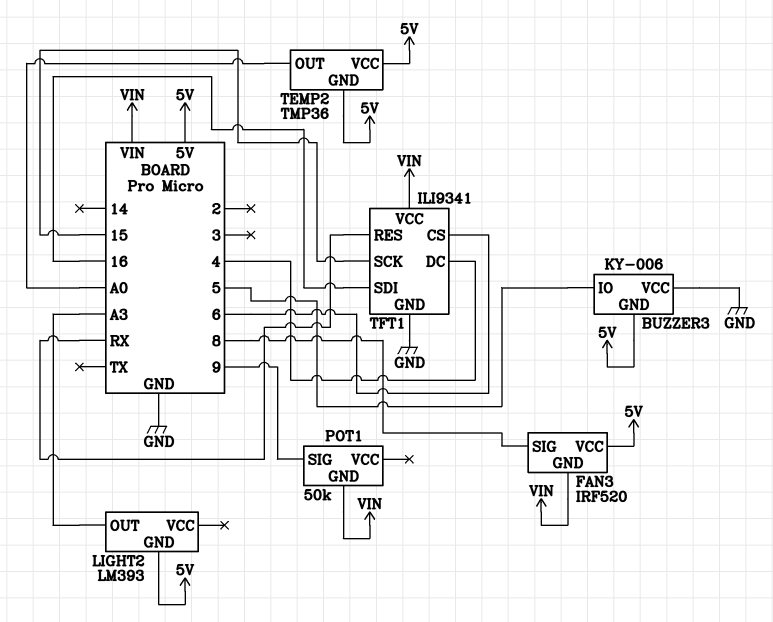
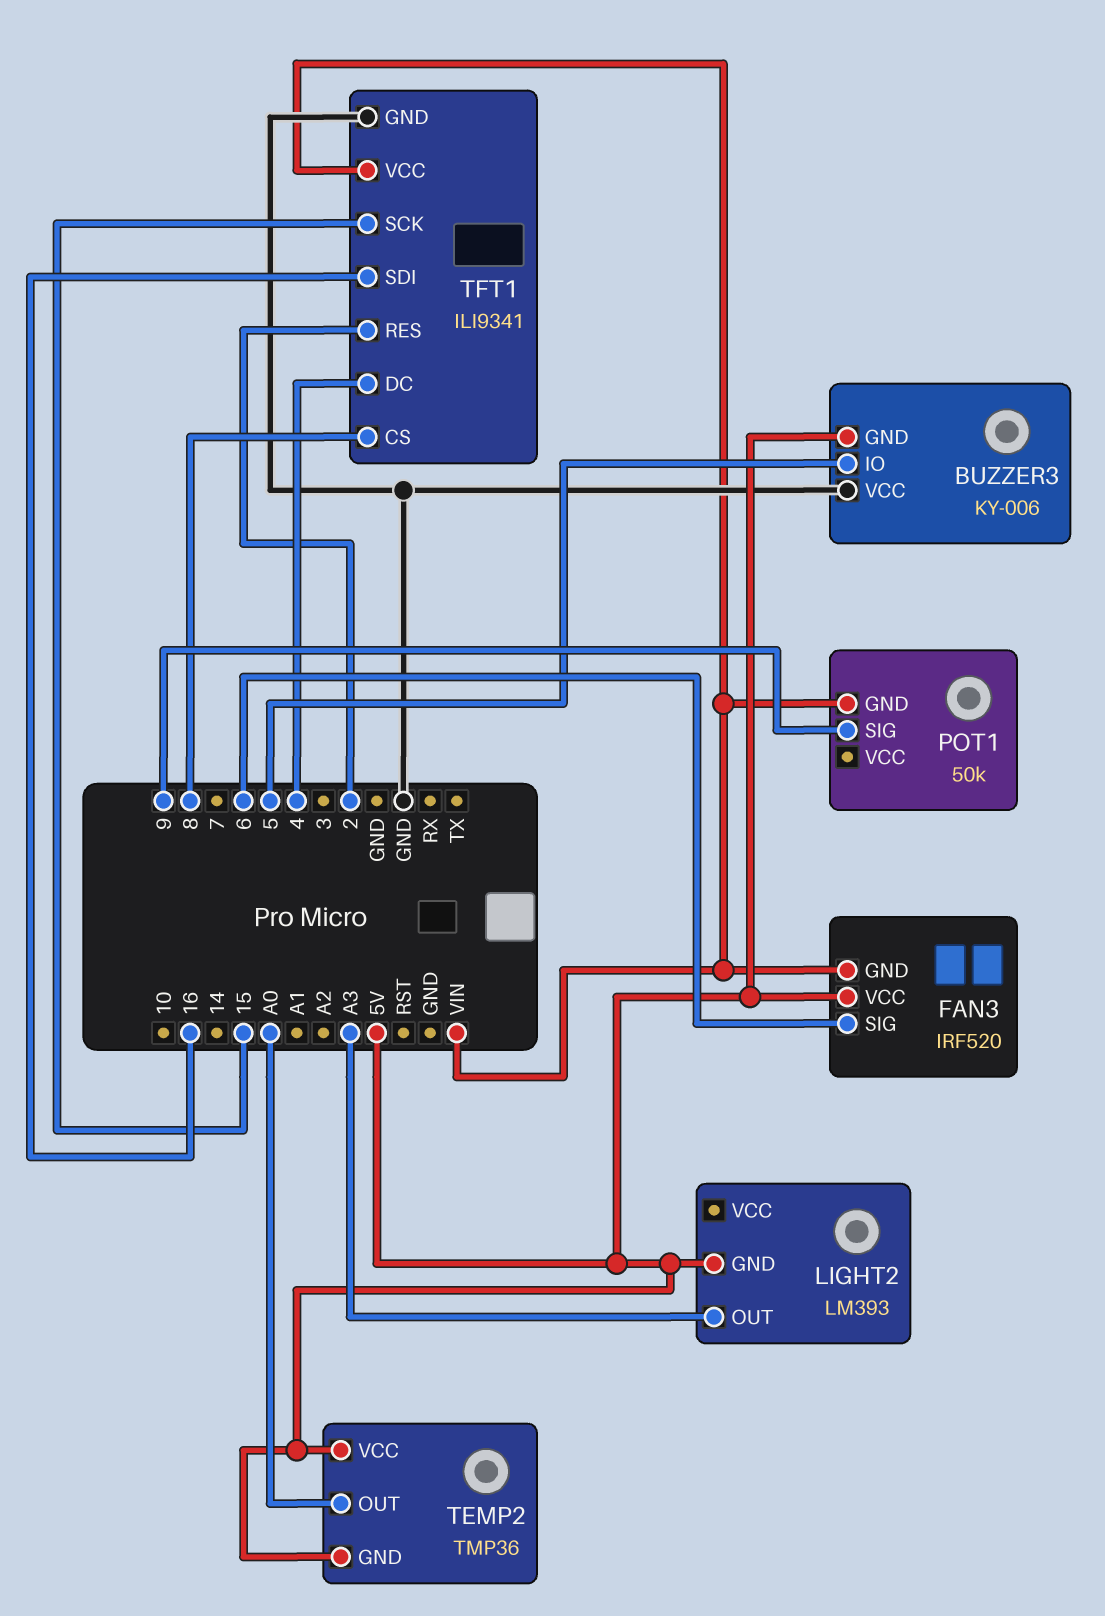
FAN3 pin SIG: 8 -> 6
TFT1 pin CS: 6 -> 8
TFT1 pin RES: RX -> 2

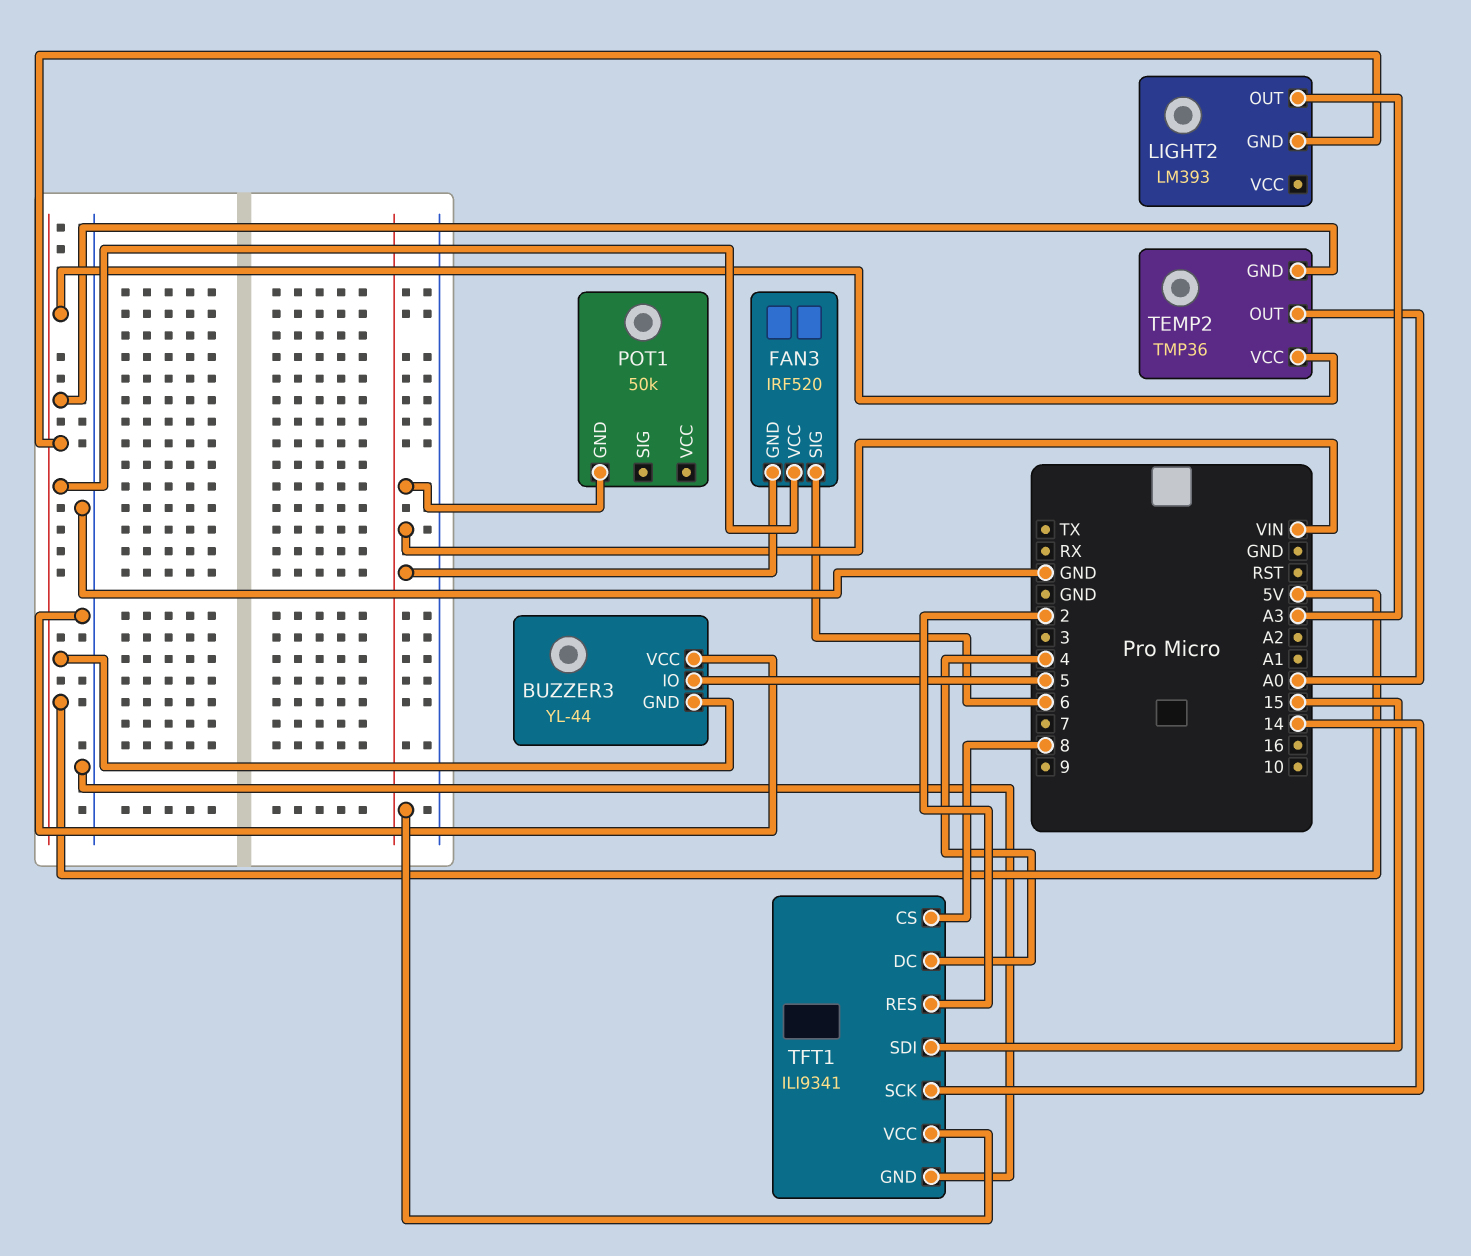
BUZZER3: KY-006 -> YL-44
POT1 pin SIG: 9 -> none
TFT1 pin SCK: 15 -> 14
TFT1 pin SDI: 16 -> 15

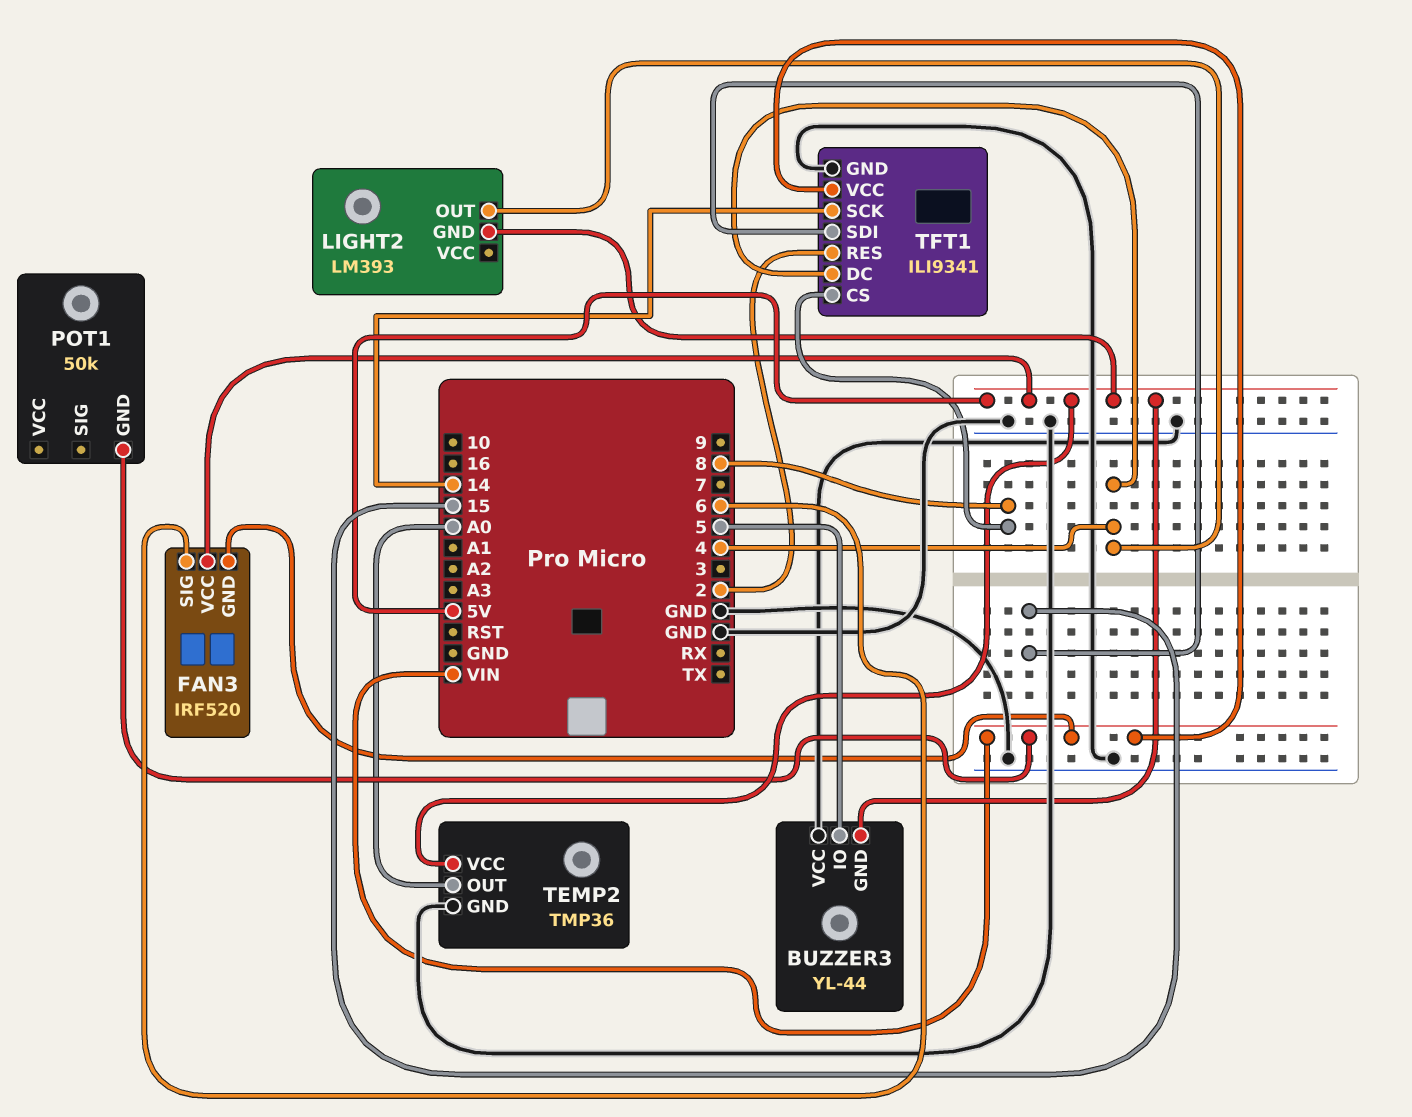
LIGHT2 pin OUT: A3 -> 4
TEMP2 pin GND: 5V -> GND

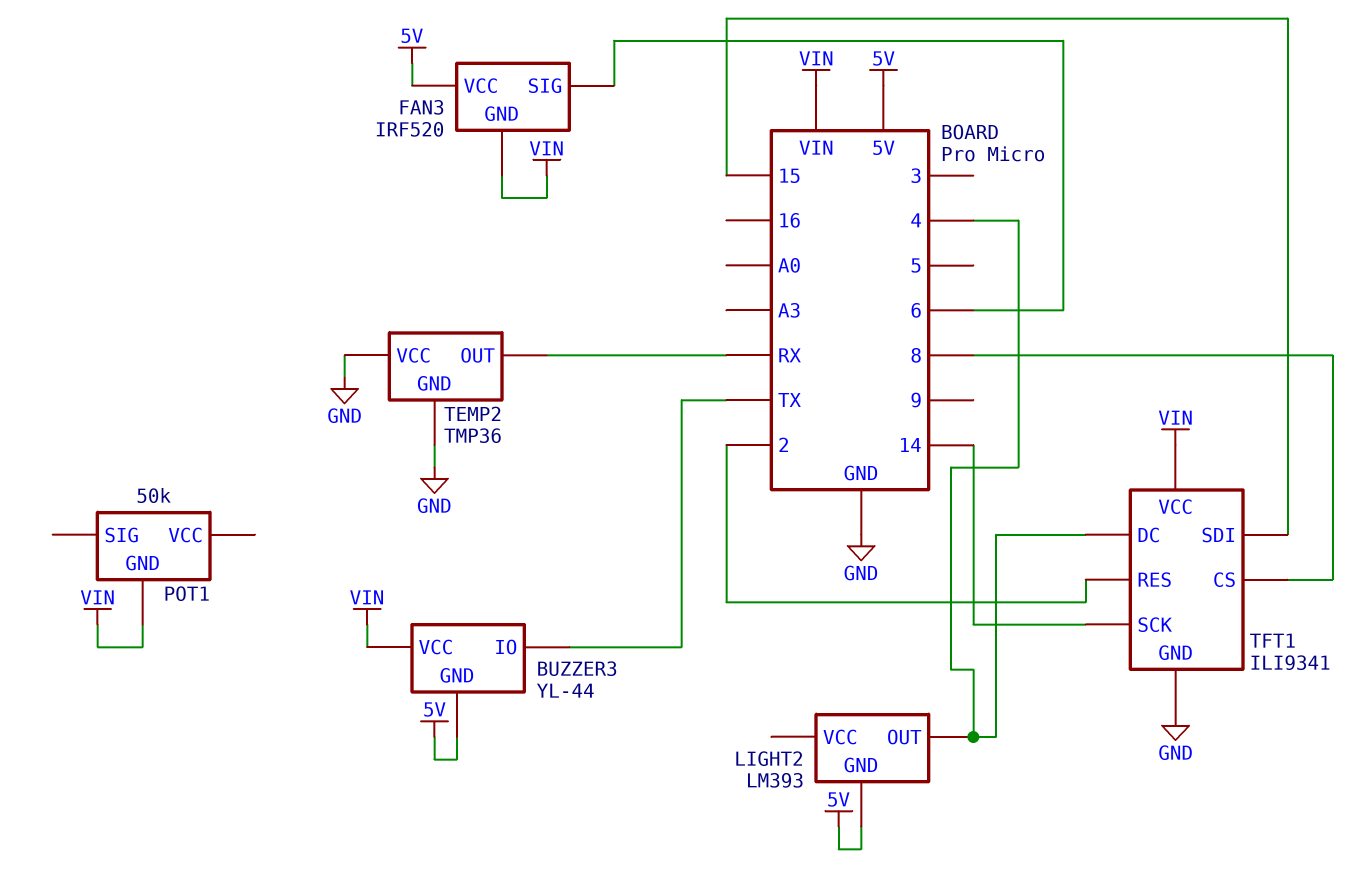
BUZZER3 pin IO: 5 -> TX
BUZZER3 pin VCC: GND -> VIN
TEMP2 pin OUT: A0 -> RX
TEMP2 pin VCC: 5V -> GND

